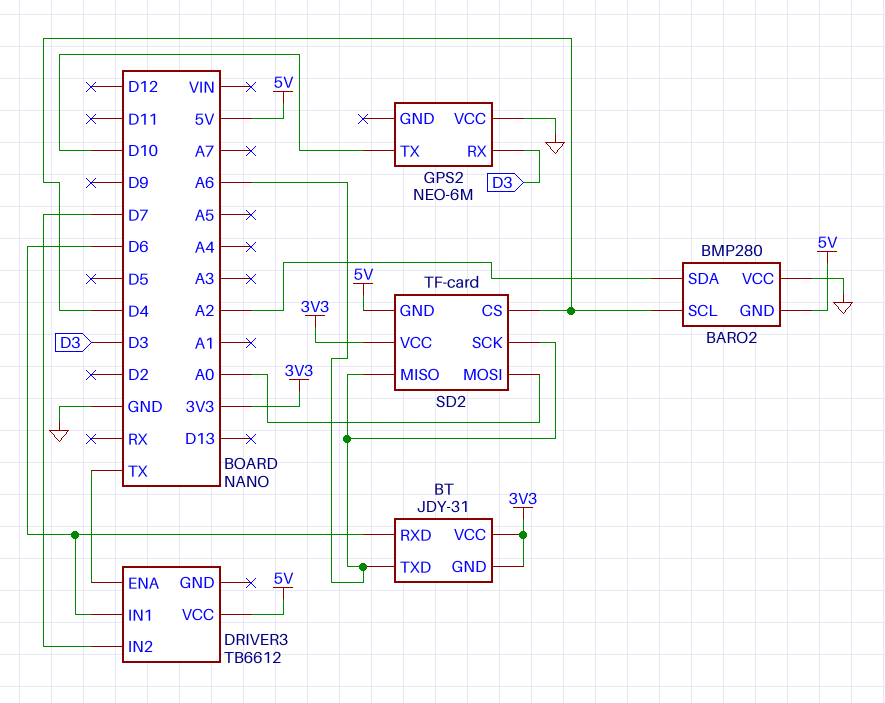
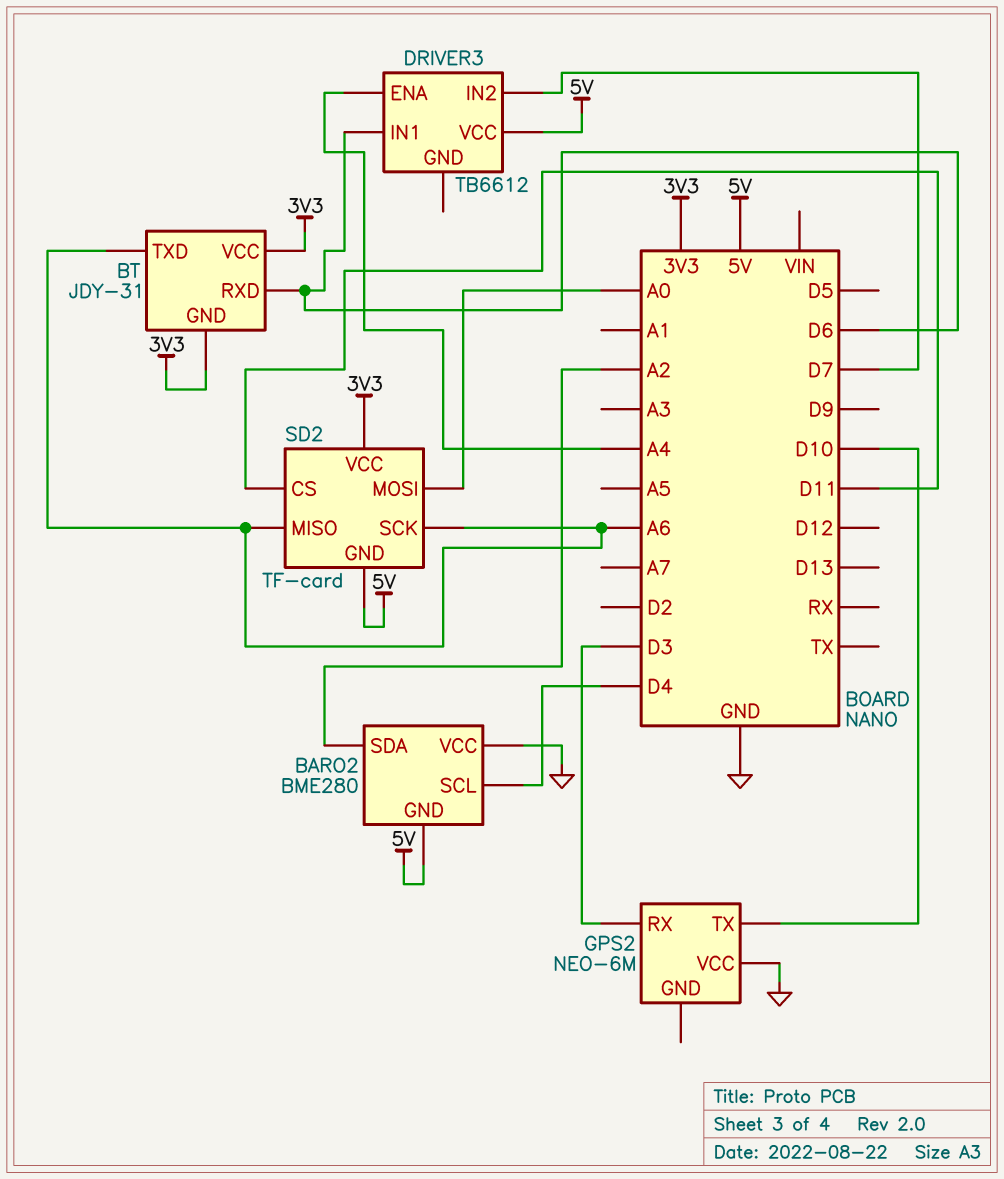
BARO2: BMP280 -> BME280
DRIVER3 pin ENA: TX -> A4
SD2 pin CS: D4 -> D11

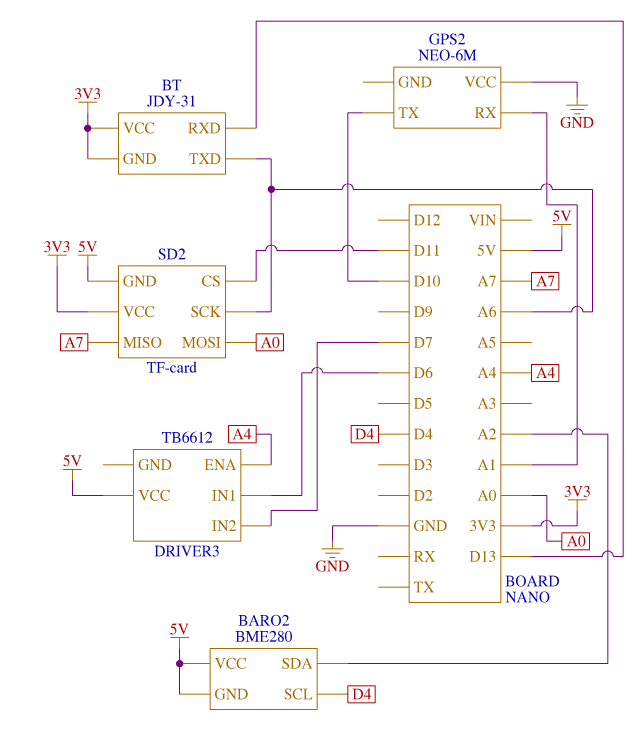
BARO2 pin VCC: GND -> 5V
BT pin RXD: D6 -> D13
GPS2 pin RX: D3 -> A1
SD2 pin MISO: A6 -> A7

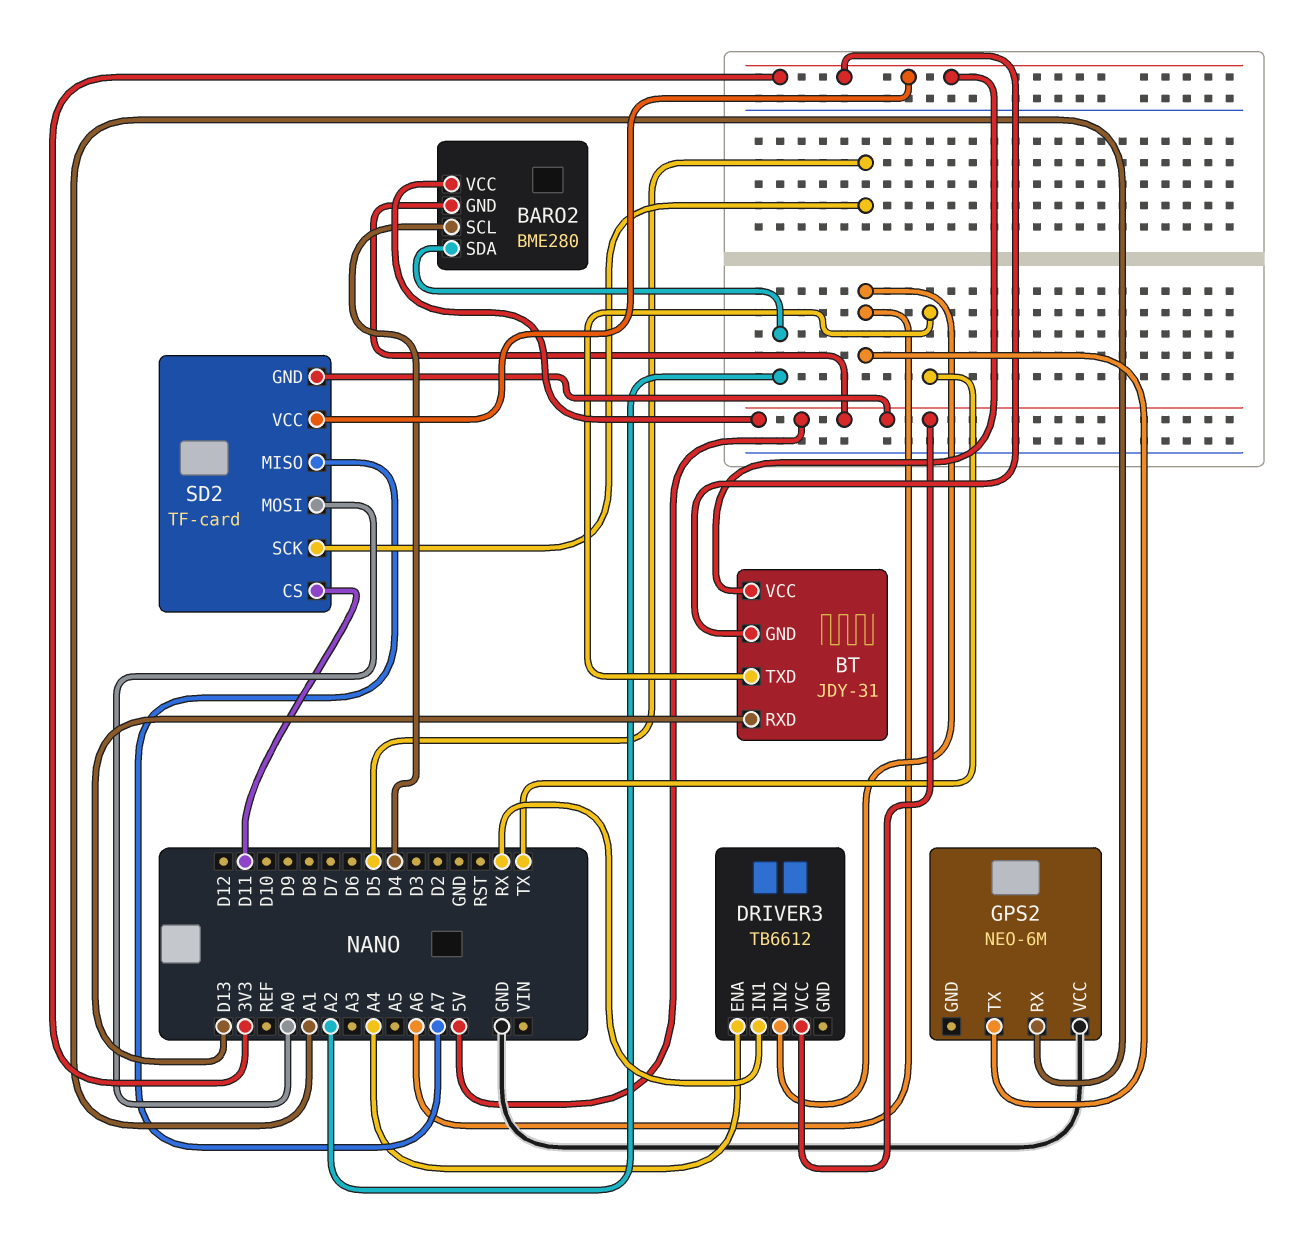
BT pin TXD: A6 -> TX
DRIVER3 pin IN1: D6 -> RX
DRIVER3 pin IN2: D7 -> A6
GPS2 pin TX: D10 -> A6
SD2 pin SCK: A6 -> D5

